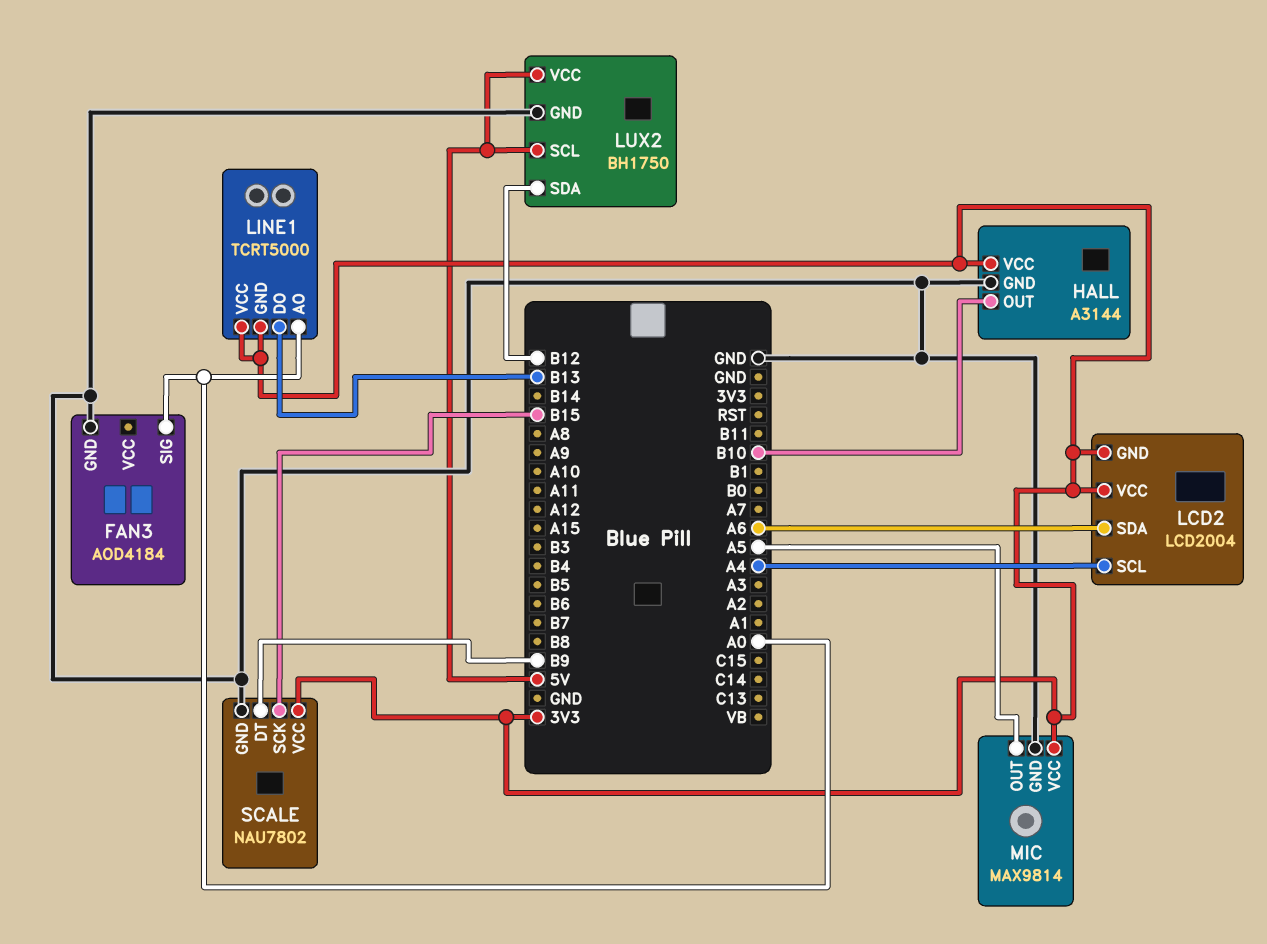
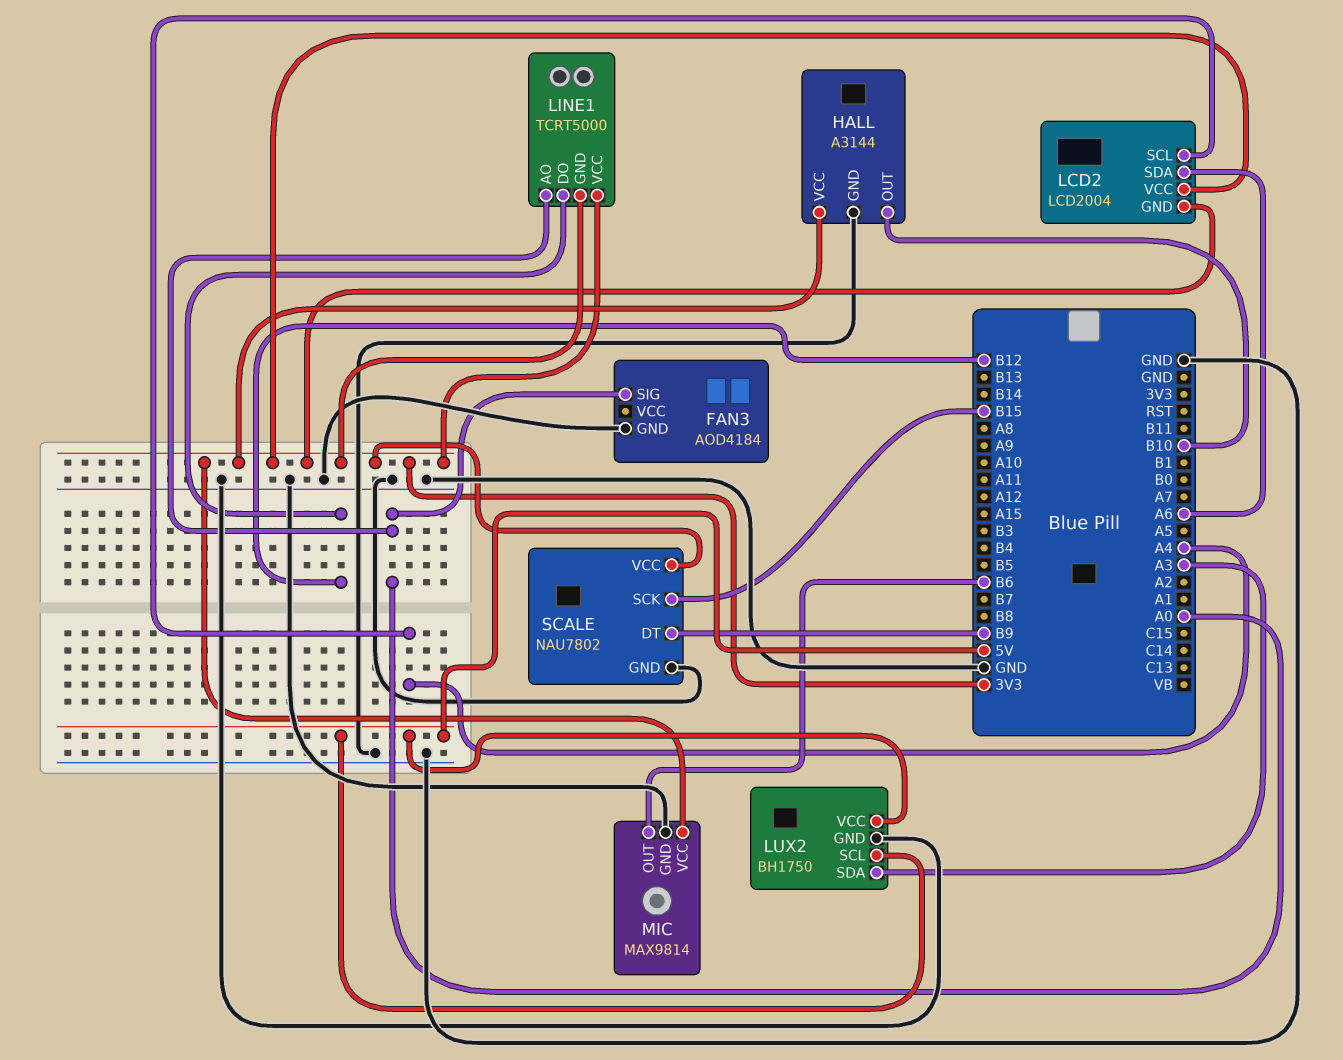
LINE1 pin DO: B13 -> B12
LUX2 pin SDA: B12 -> A3
MIC pin OUT: A5 -> B6

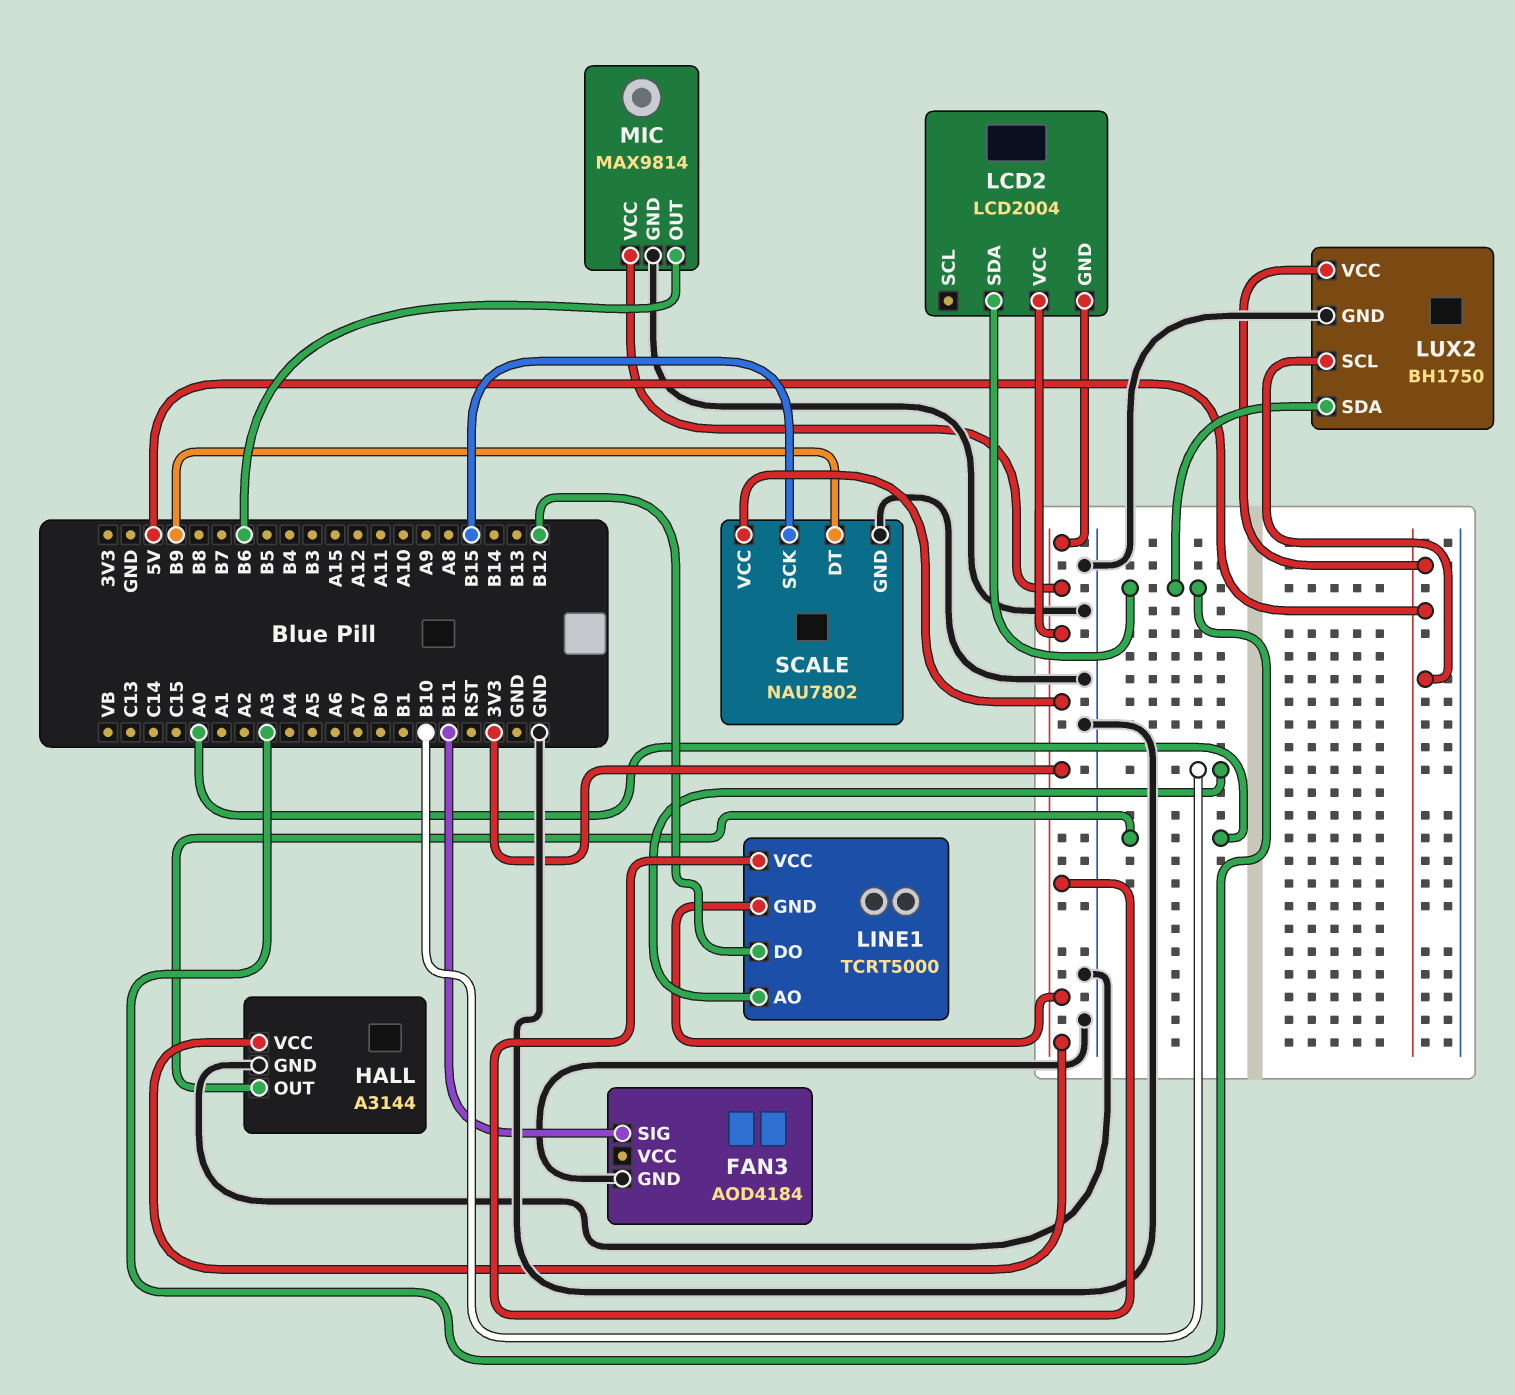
FAN3 pin SIG: A0 -> B11
HALL pin OUT: B10 -> A0
LCD2 pin SCL: A4 -> none
LCD2 pin SDA: A6 -> A3
LINE1 pin AO: A0 -> B10

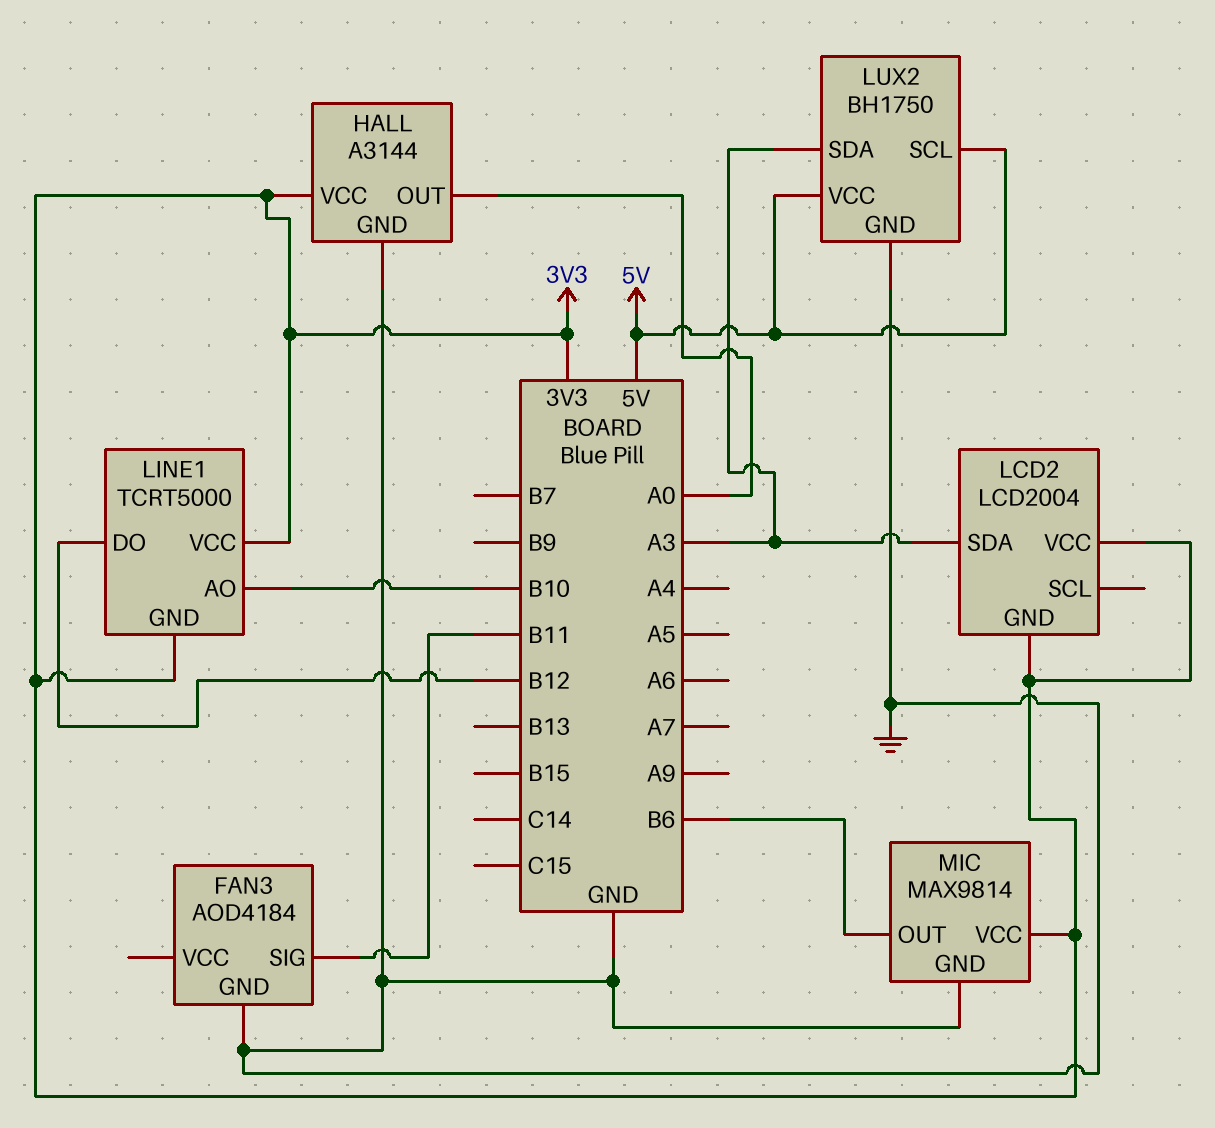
SCALE: NAU7802 -> none
SCALE pin DT: B9 -> none
SCALE pin GND: GND -> none
SCALE pin SCK: B15 -> none
SCALE pin VCC: 3V3 -> none

